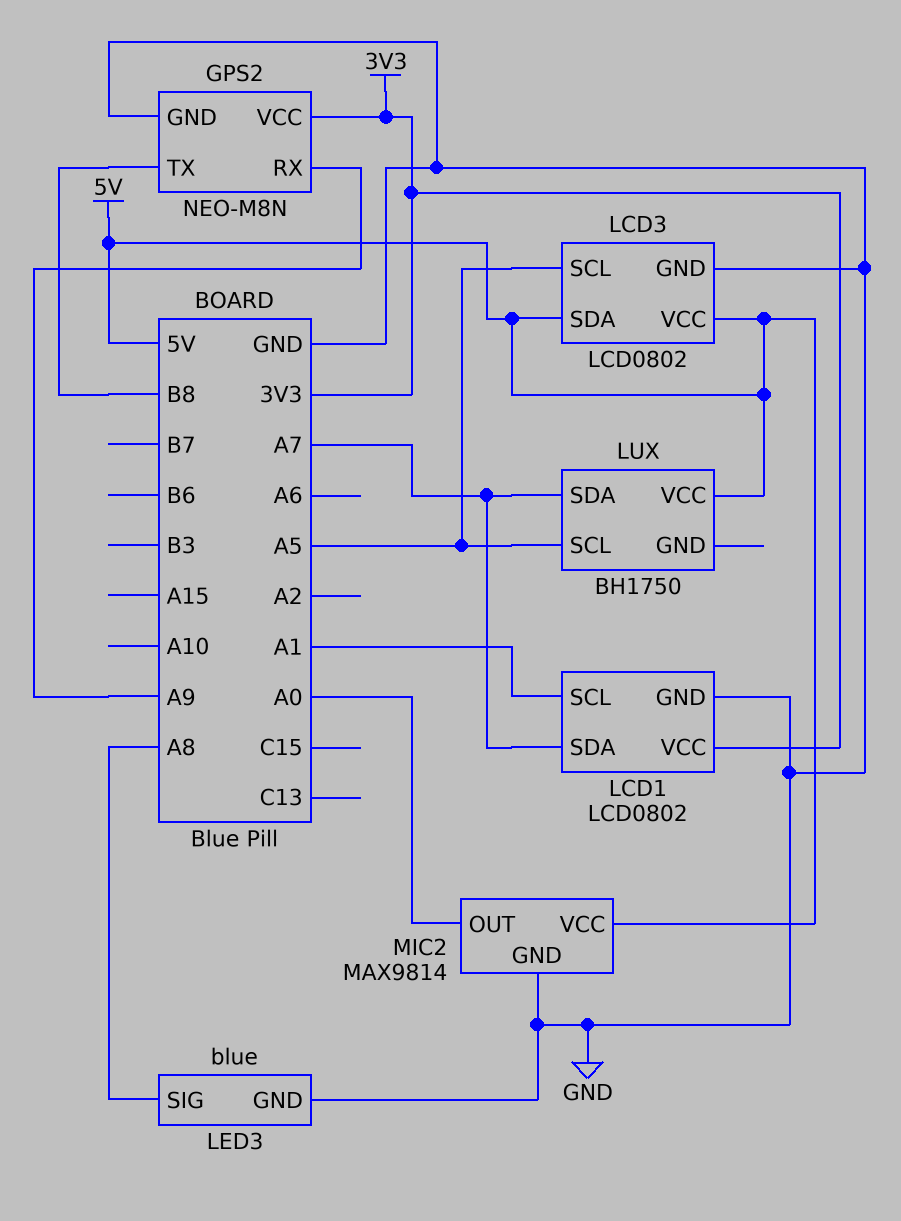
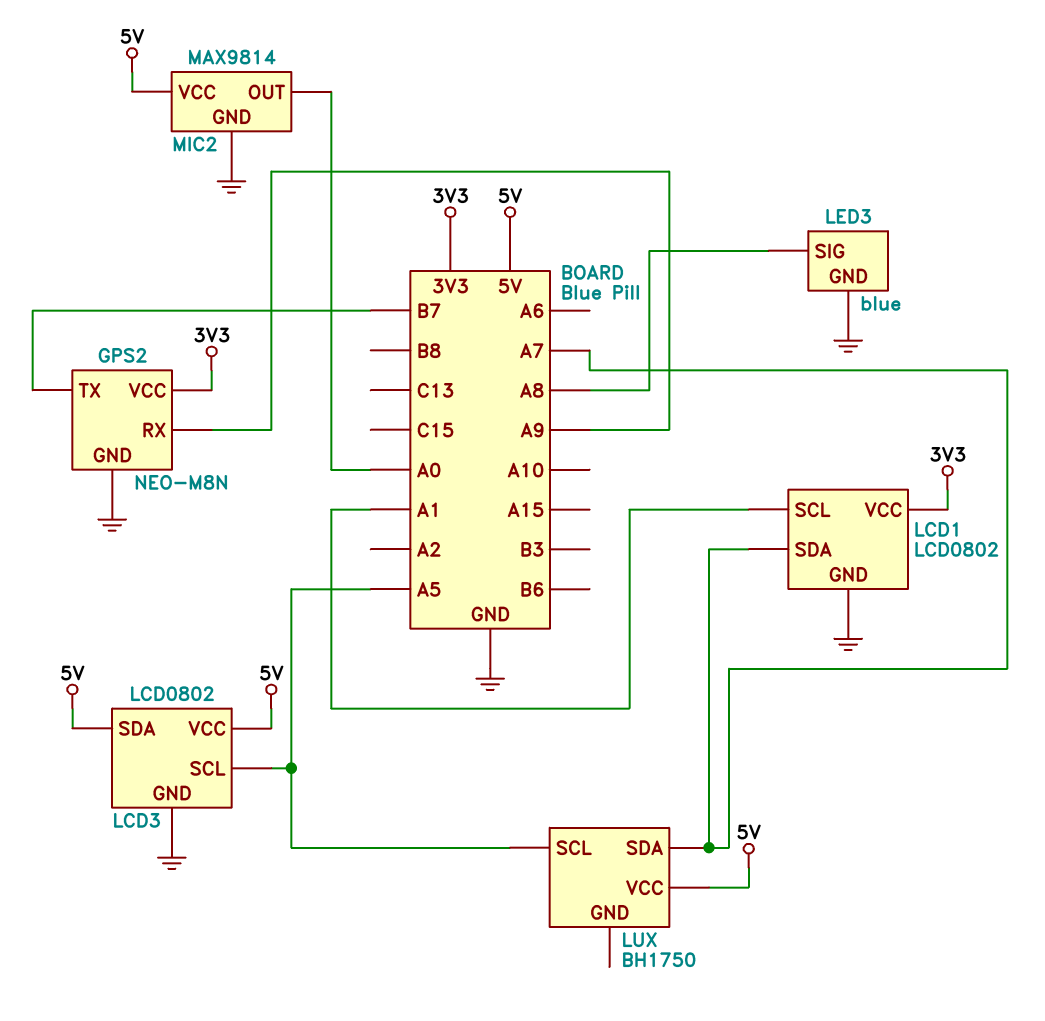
GPS2 pin TX: B8 -> B7

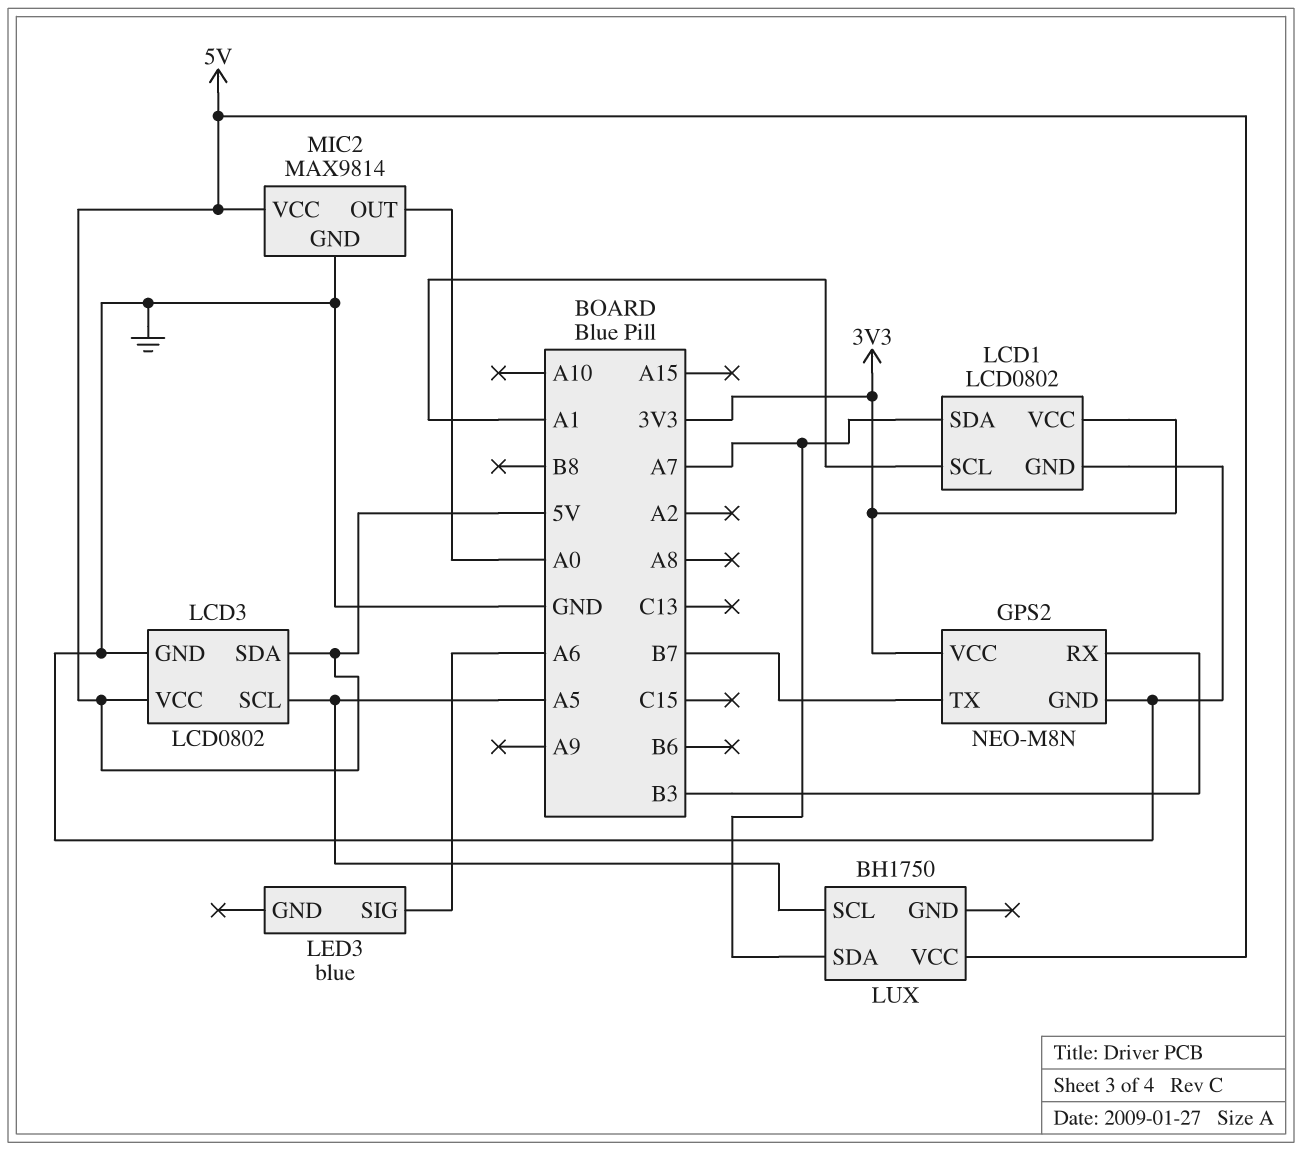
GPS2 pin RX: A9 -> B3
LED3 pin GND: GND -> none
LED3 pin SIG: A8 -> A6

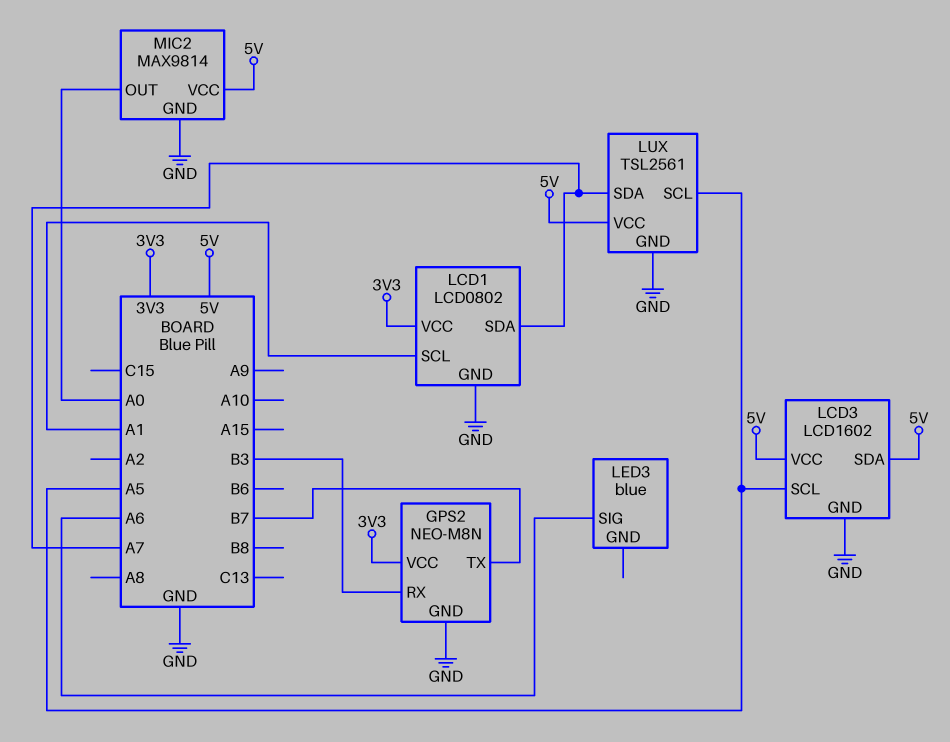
LCD3: LCD0802 -> LCD1602
LUX: BH1750 -> TSL2561
LUX pin GND: none -> GND

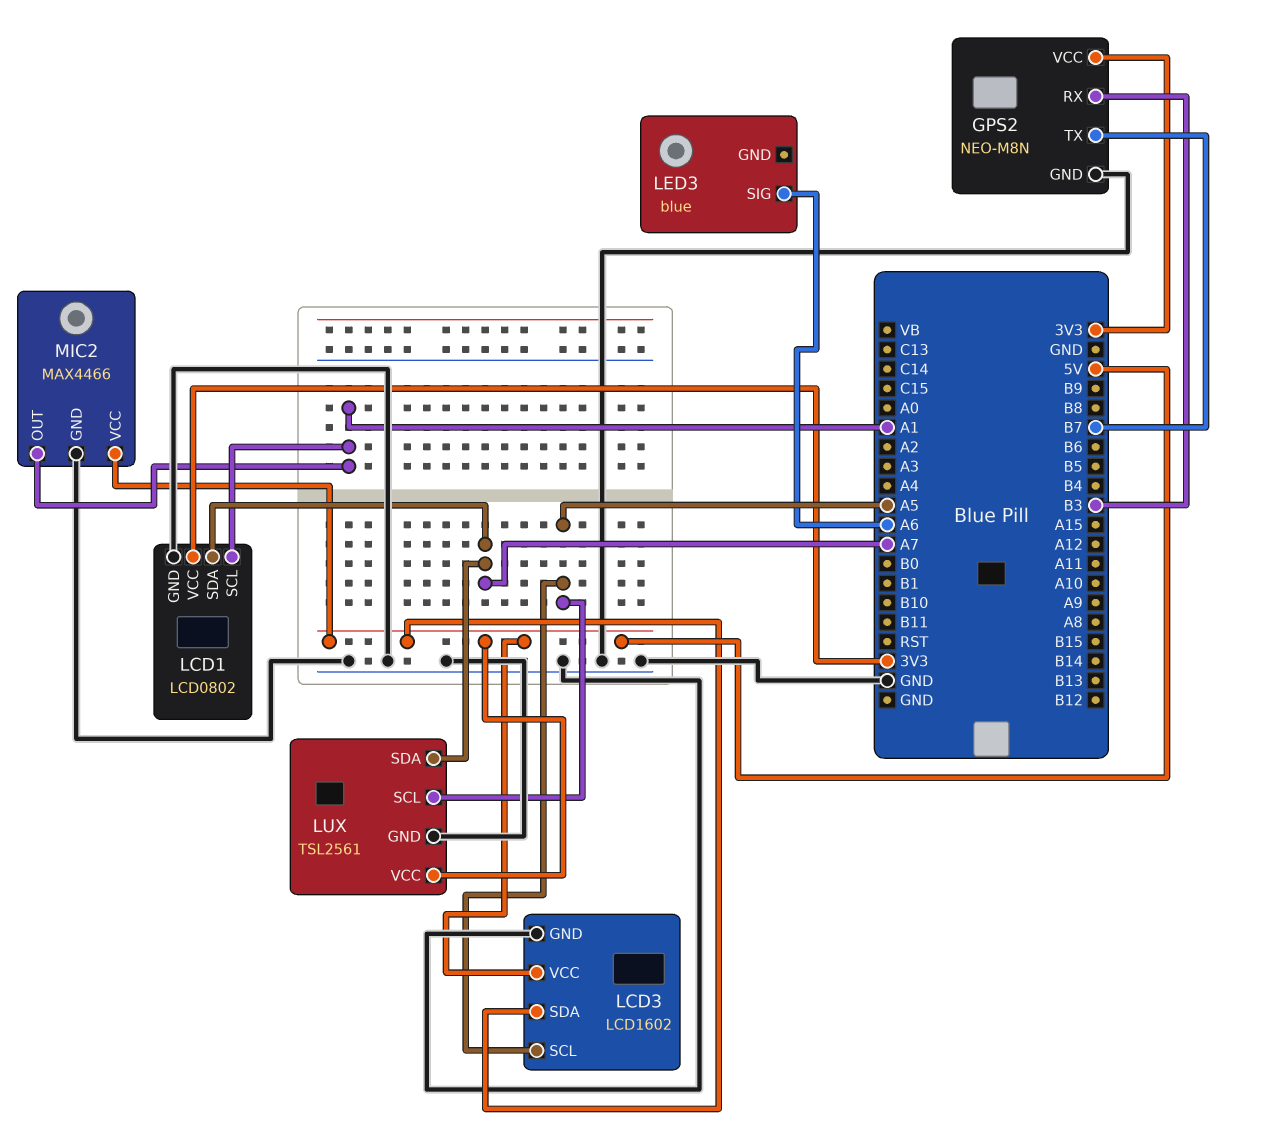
MIC2: MAX9814 -> MAX4466
MIC2 pin OUT: A0 -> A1

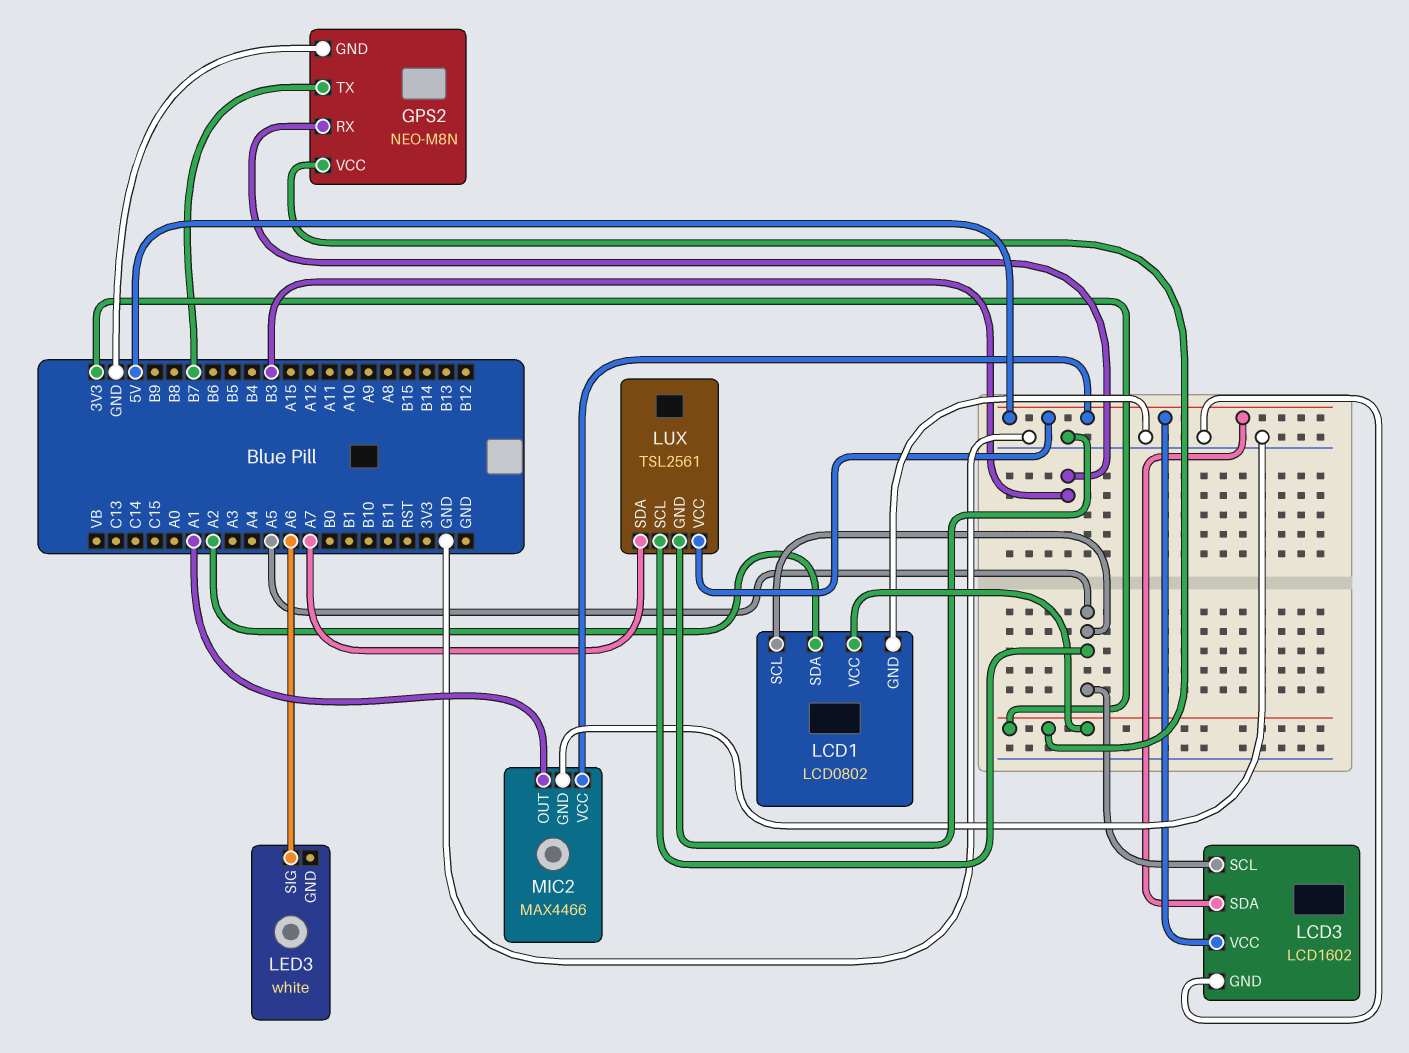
LCD1 pin SCL: A1 -> A5
LCD1 pin SDA: A7 -> A2
LED3: blue -> white

